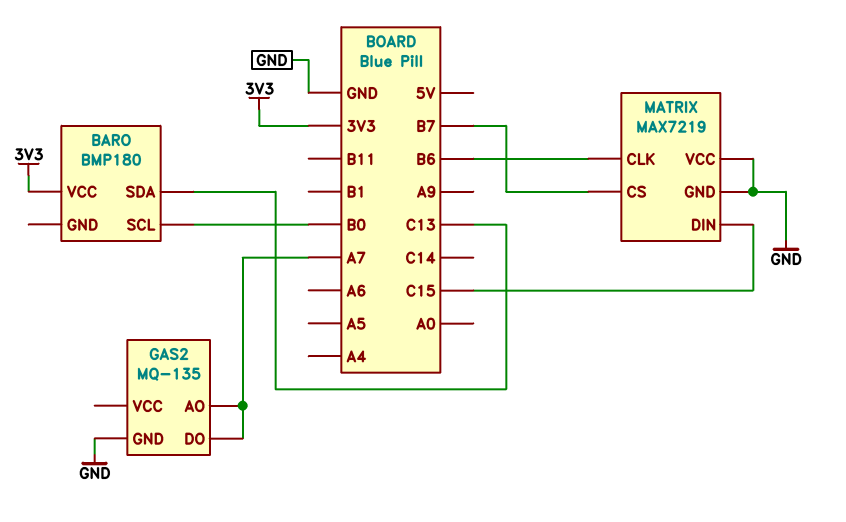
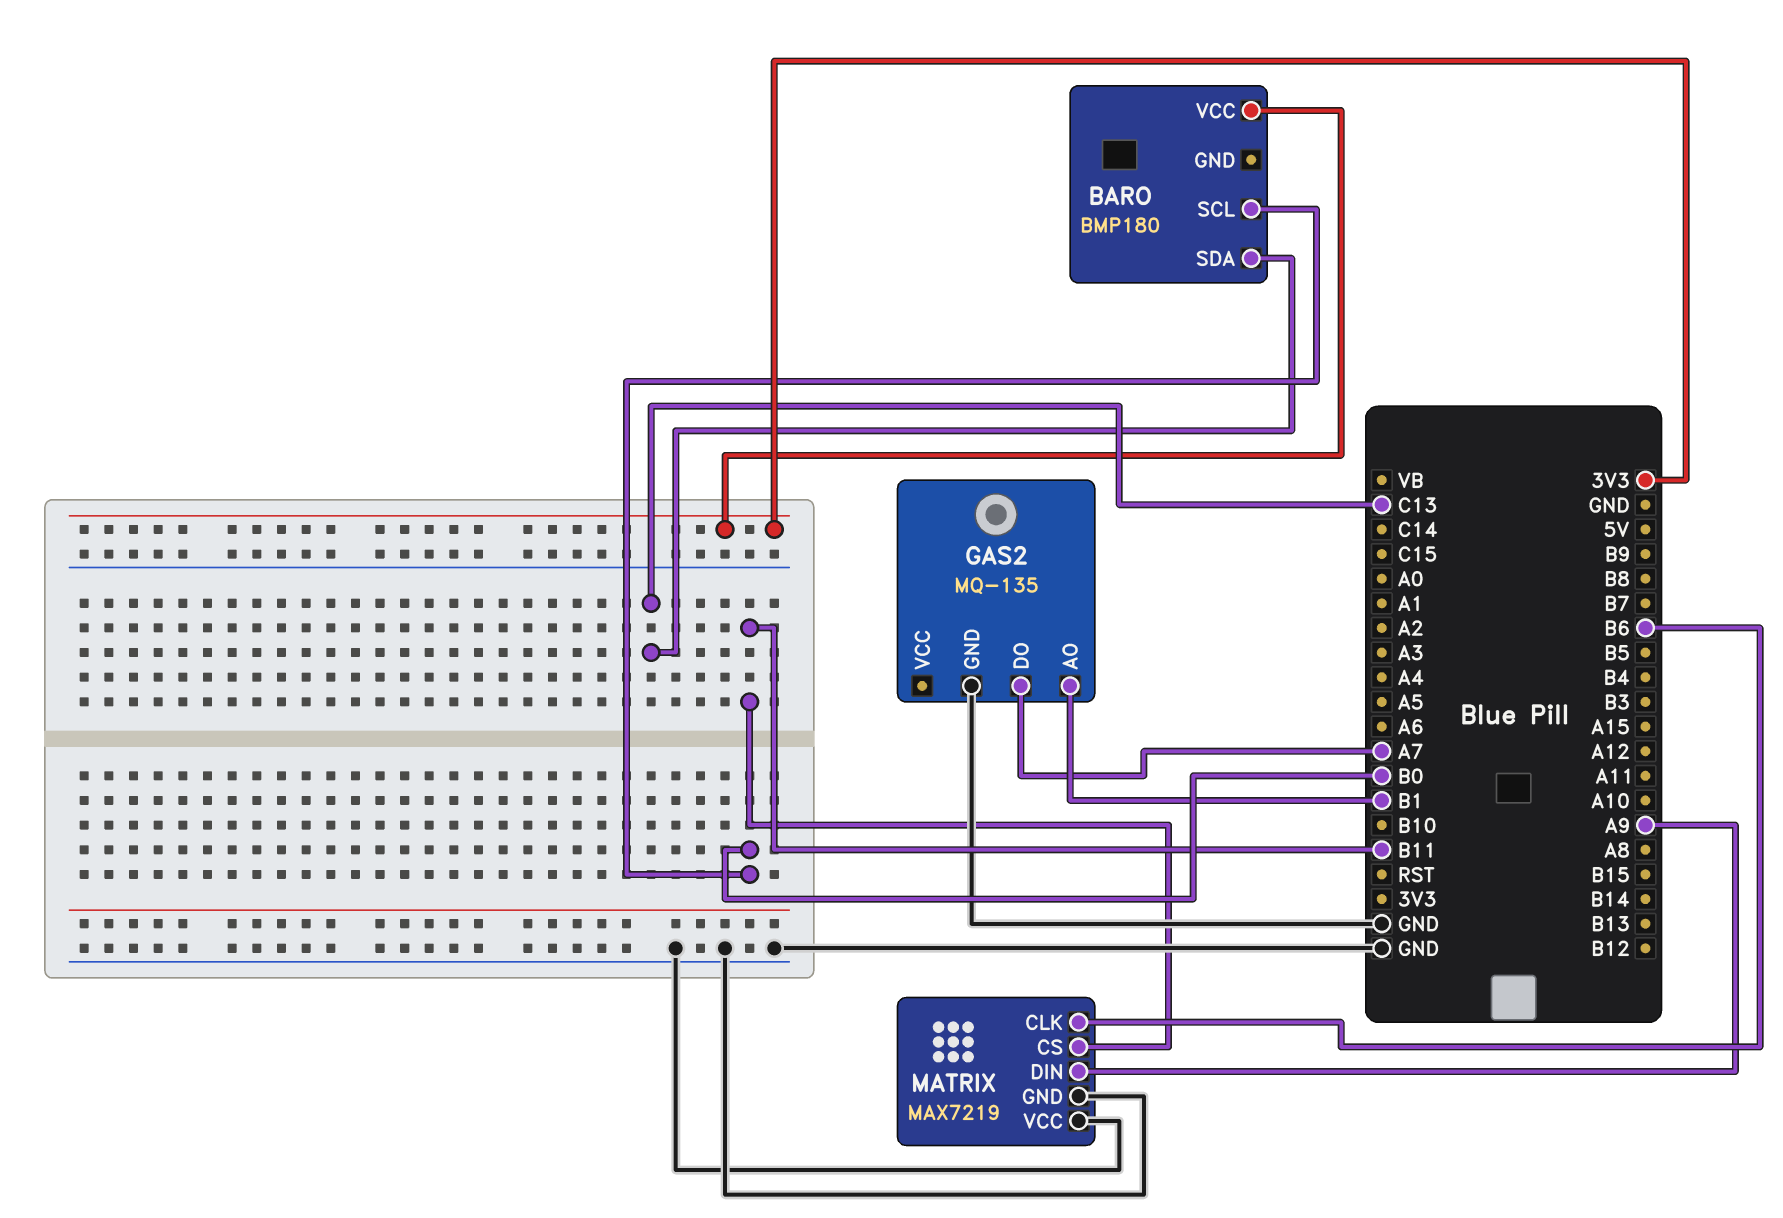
GAS2 pin AO: A7 -> B1
MATRIX pin CS: B7 -> B11
MATRIX pin DIN: C15 -> A9

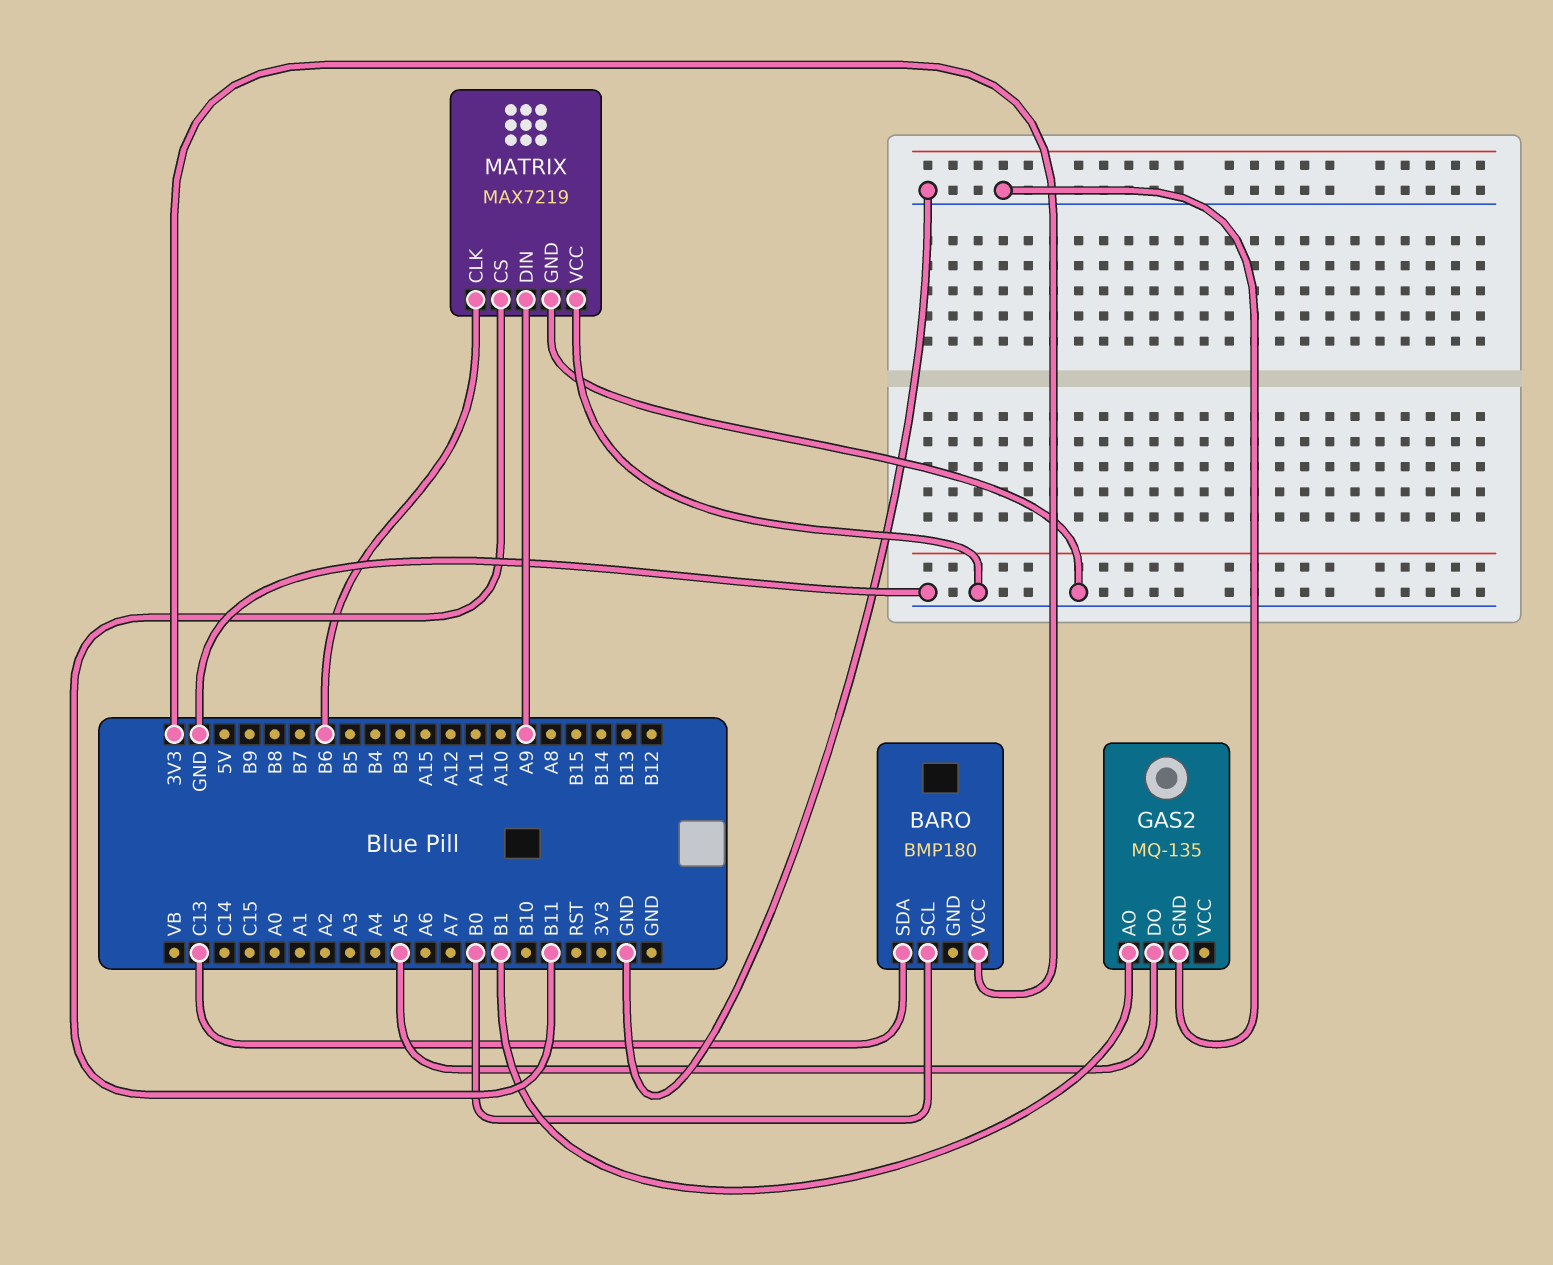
GAS2 pin DO: A7 -> A5

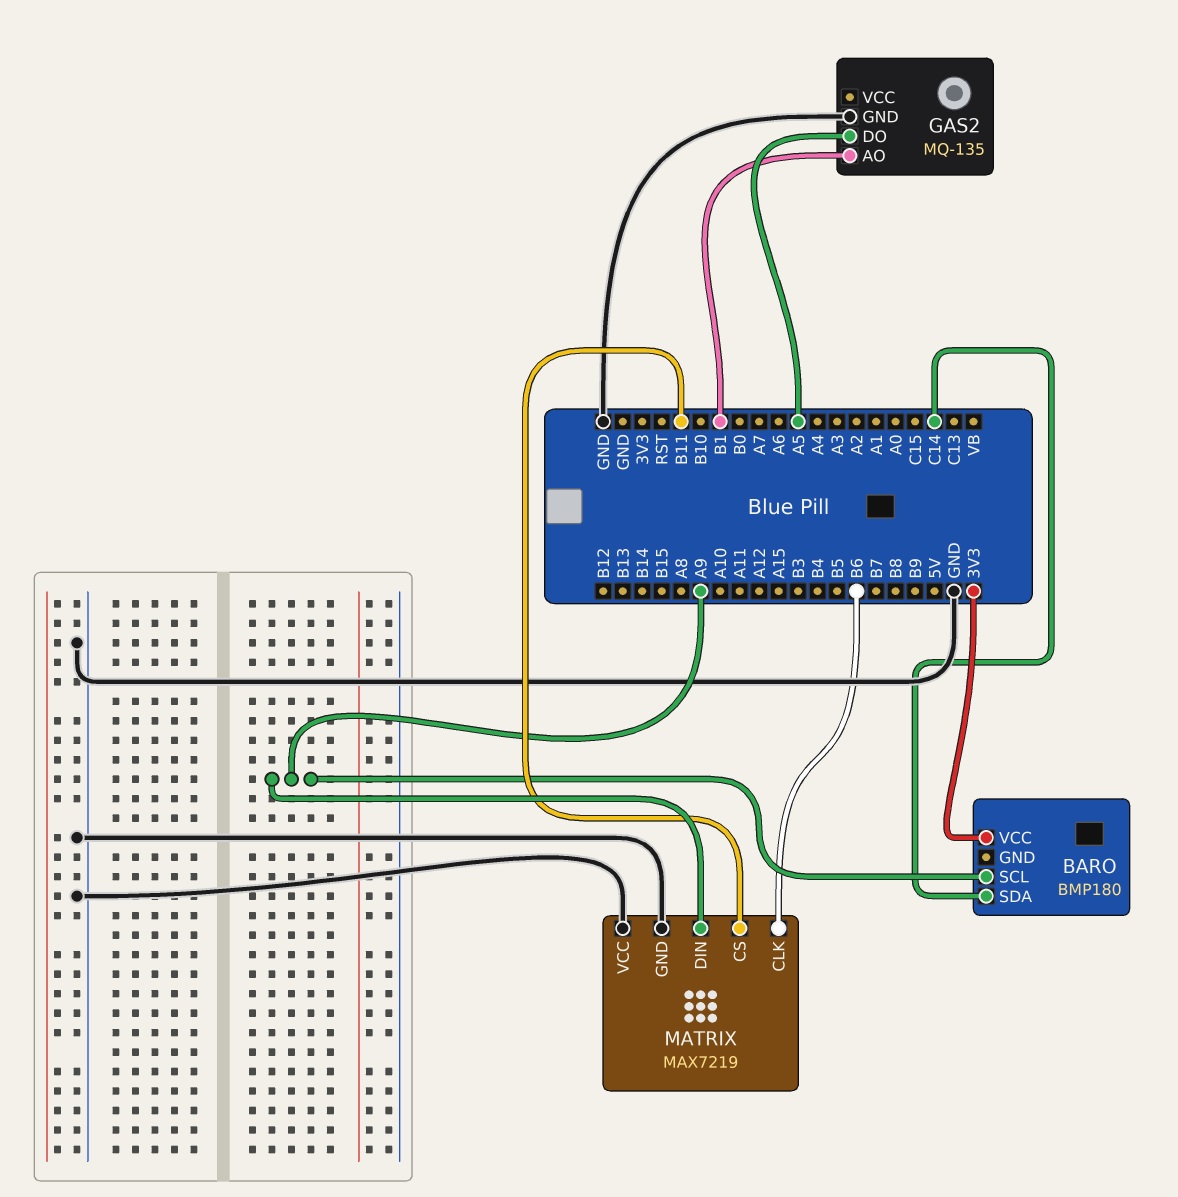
BARO pin SCL: B0 -> A9
BARO pin SDA: C13 -> C14

